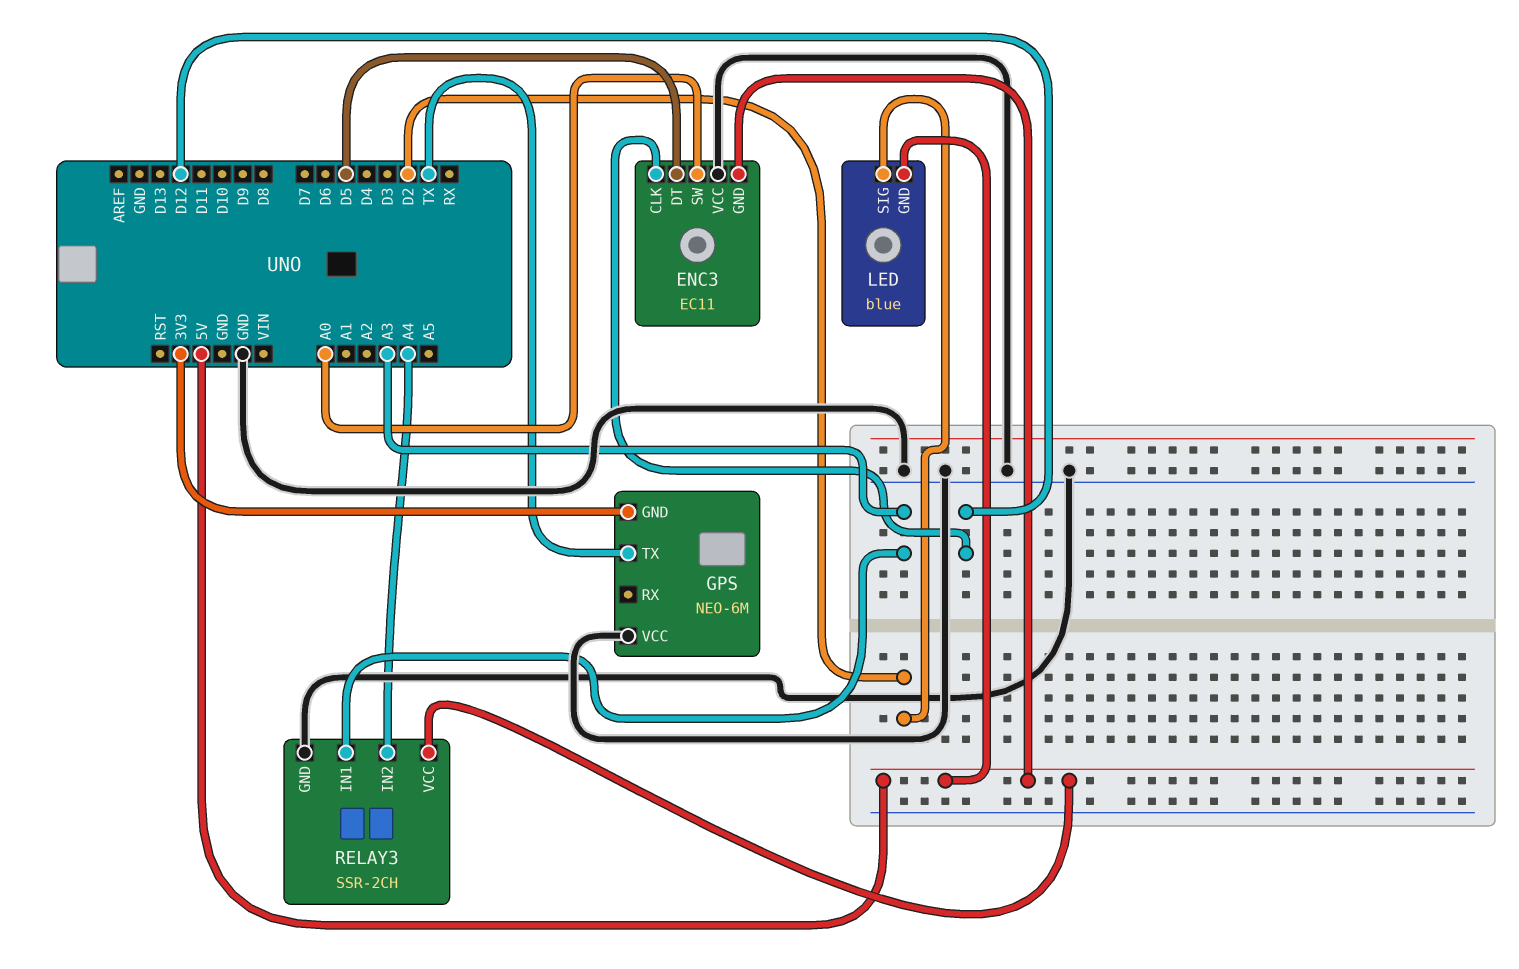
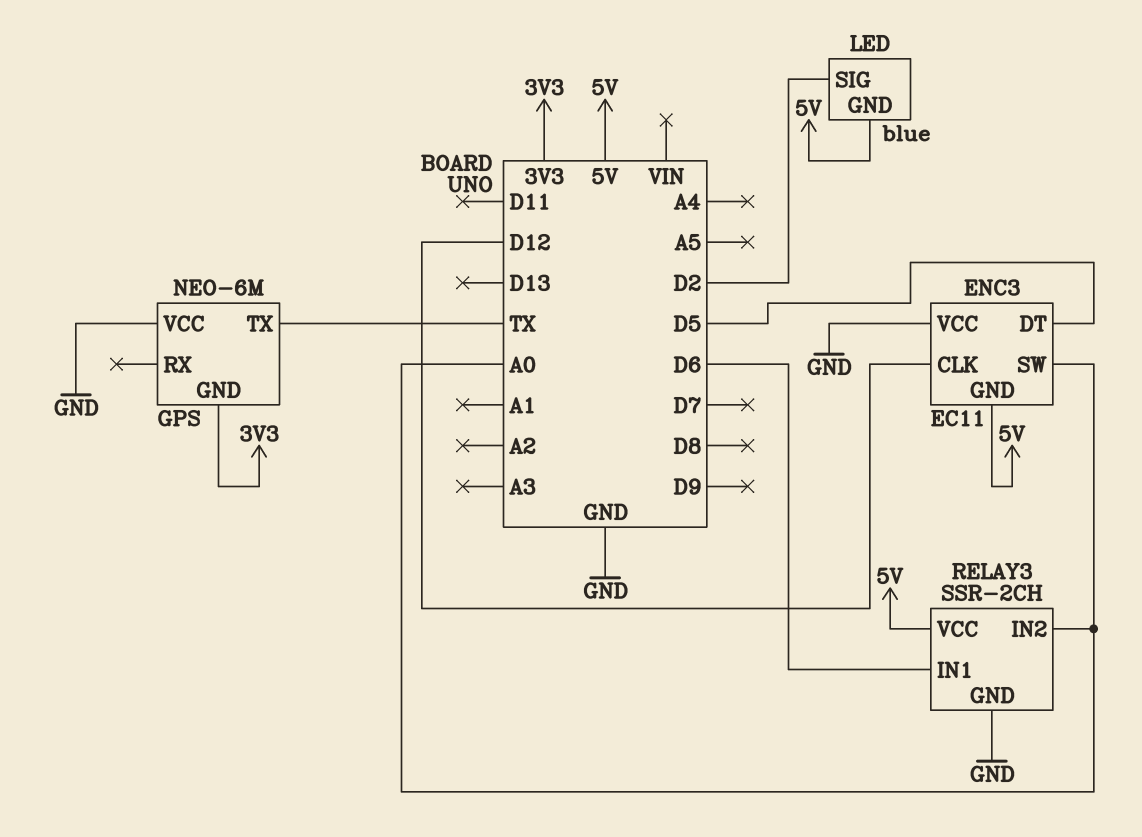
RELAY3 pin IN1: A3 -> D6
RELAY3 pin IN2: A4 -> A0

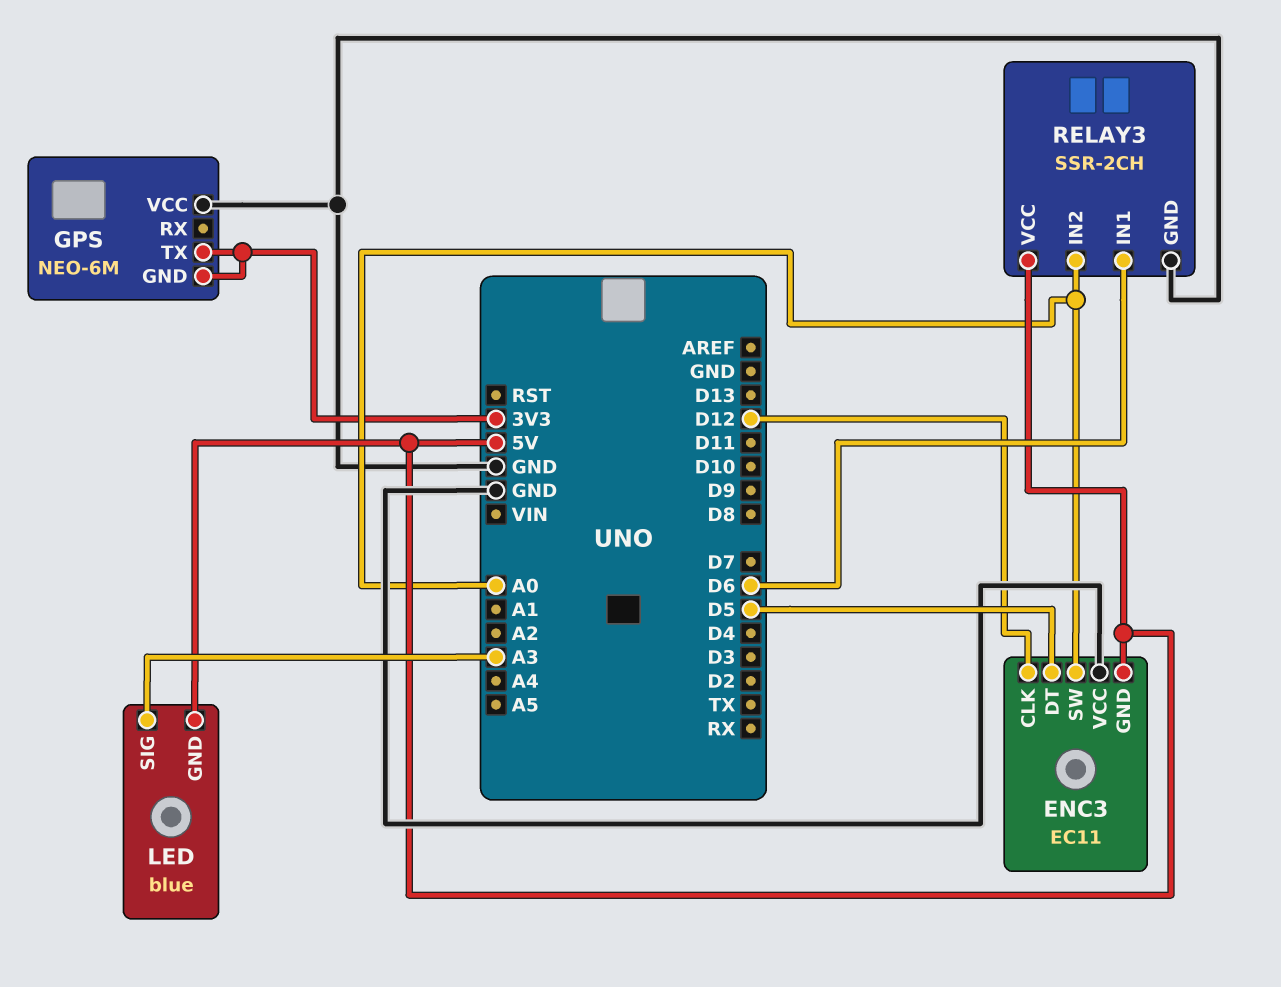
GPS pin TX: TX -> 3V3
LED pin SIG: D2 -> A3

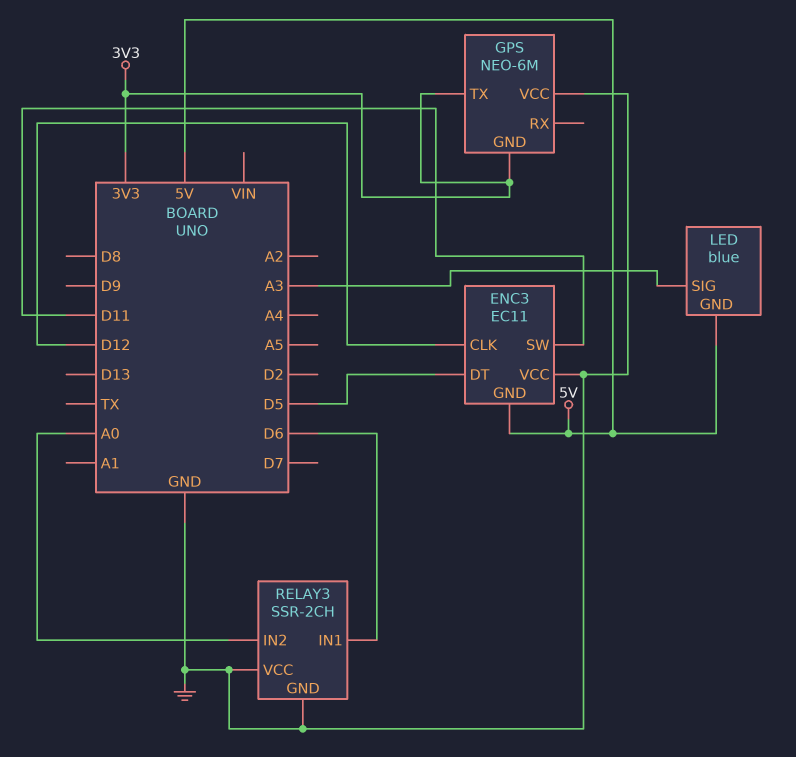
ENC3 pin SW: A0 -> D11
RELAY3 pin VCC: 5V -> GND

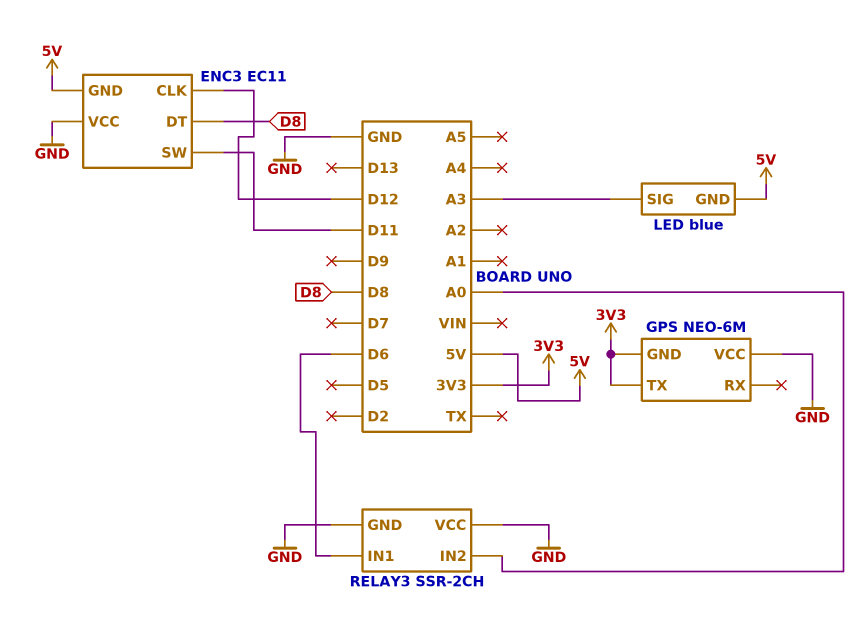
ENC3 pin DT: D5 -> D8

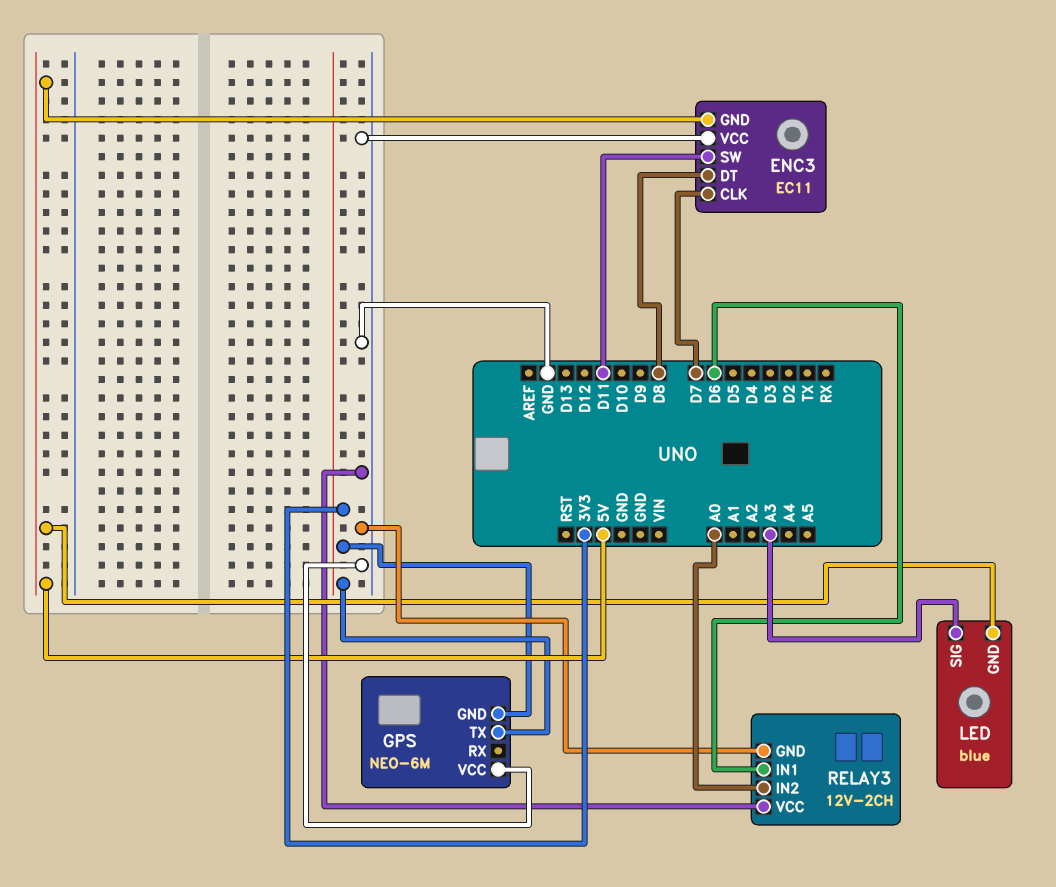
ENC3 pin CLK: D12 -> D7
RELAY3: SSR-2CH -> 12V-2CH

